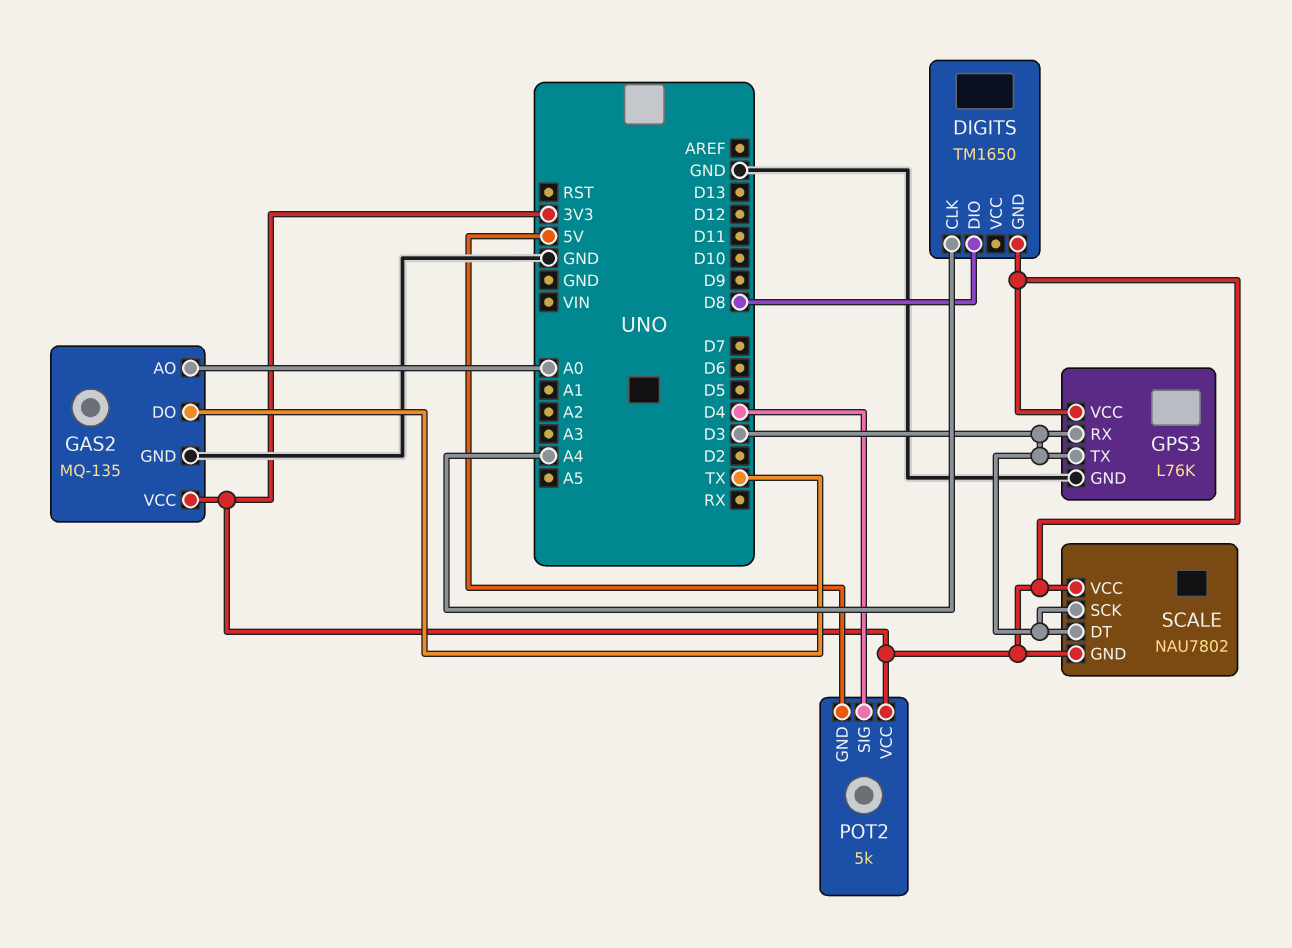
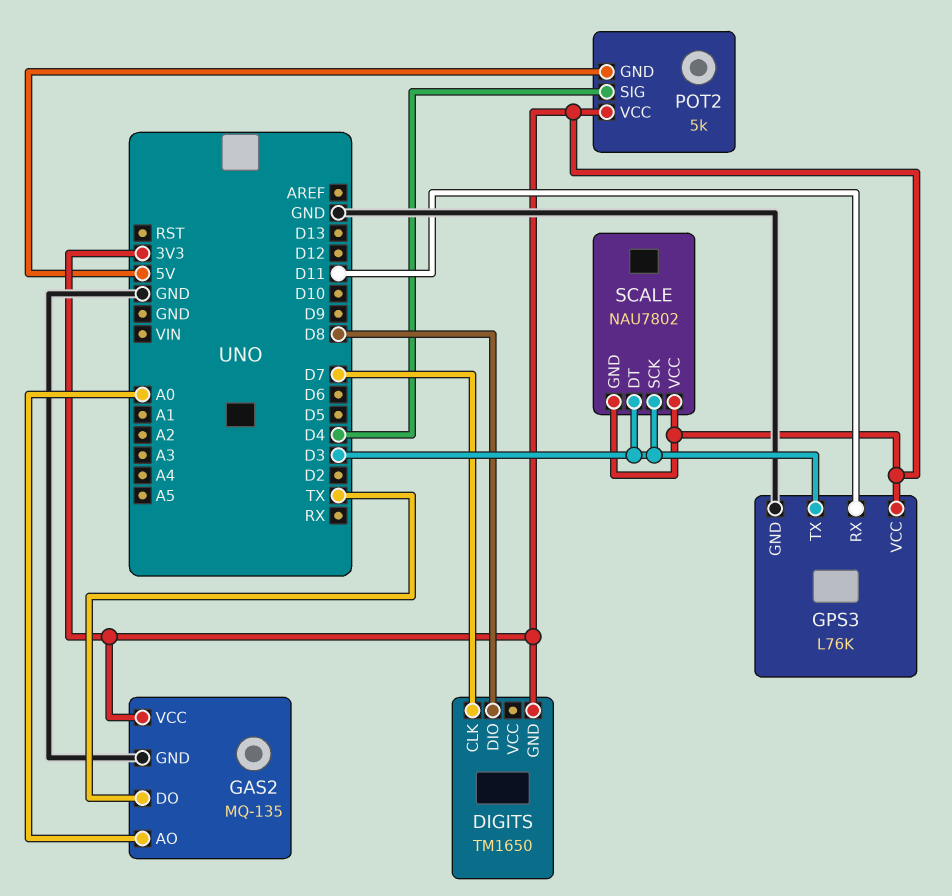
DIGITS pin CLK: A4 -> D7
GPS3 pin RX: D3 -> D11

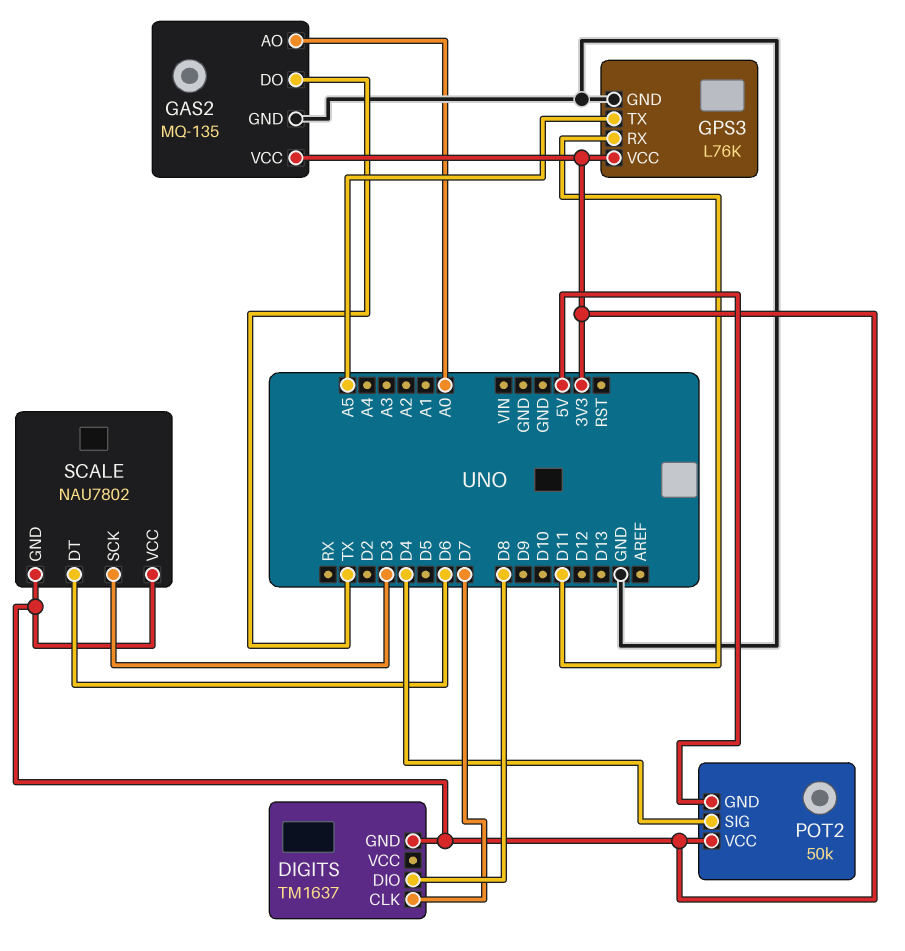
DIGITS: TM1650 -> TM1637
GPS3 pin TX: D3 -> A5
POT2: 5k -> 50k
SCALE pin DT: D3 -> D6

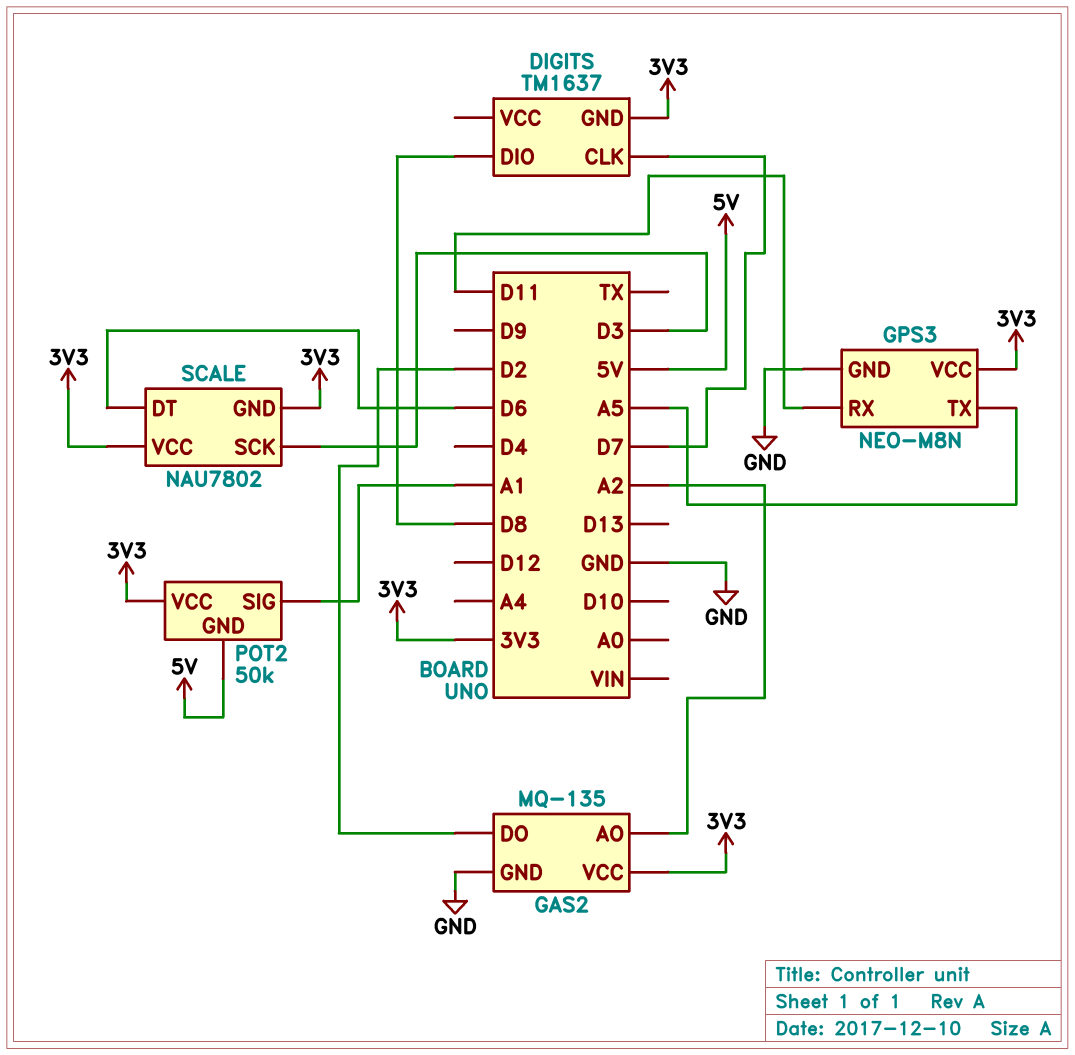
GAS2 pin AO: A0 -> A2
GAS2 pin DO: TX -> D2
GPS3: L76K -> NEO-M8N
POT2 pin SIG: D4 -> A1

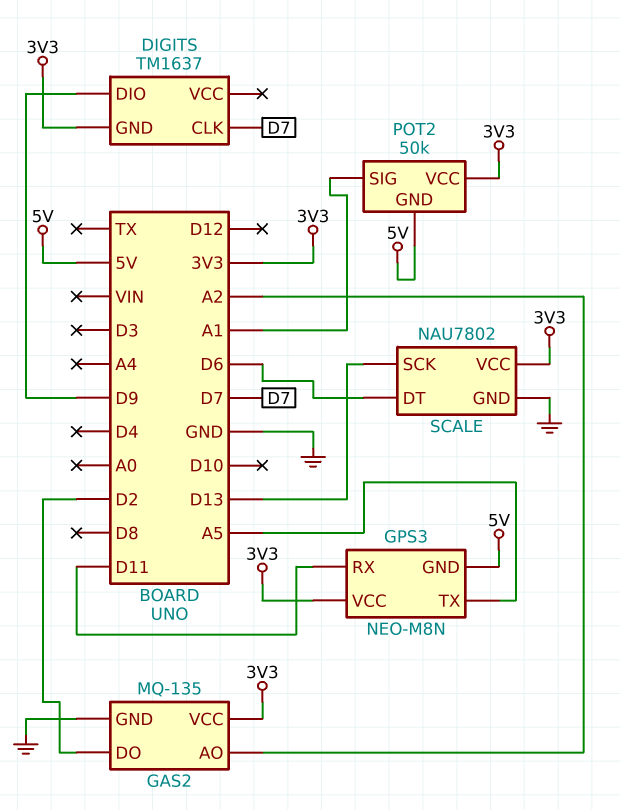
DIGITS pin DIO: D8 -> D9
GPS3 pin GND: GND -> 5V
SCALE pin GND: 3V3 -> GND
SCALE pin SCK: D3 -> D13

